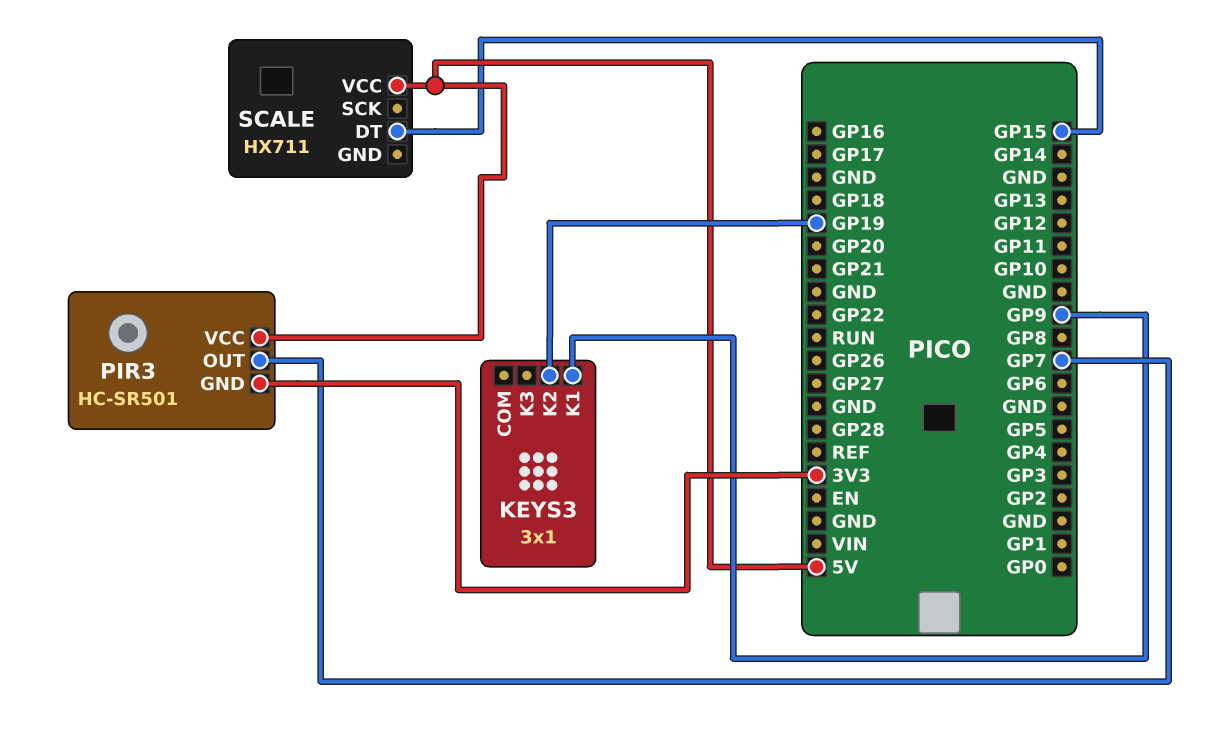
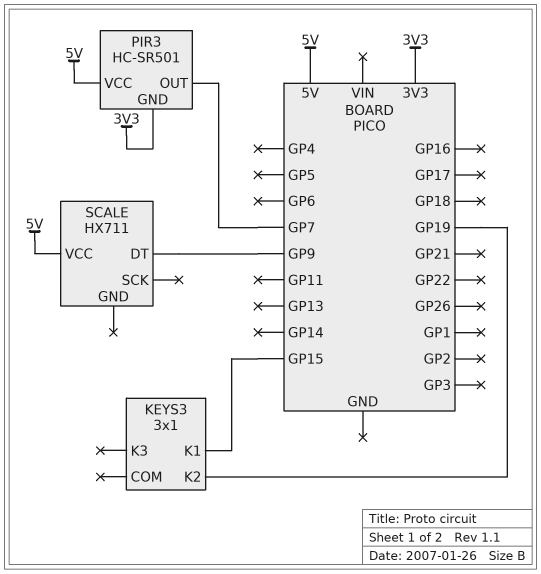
KEYS3 pin K1: GP9 -> GP15
SCALE pin DT: GP15 -> GP9

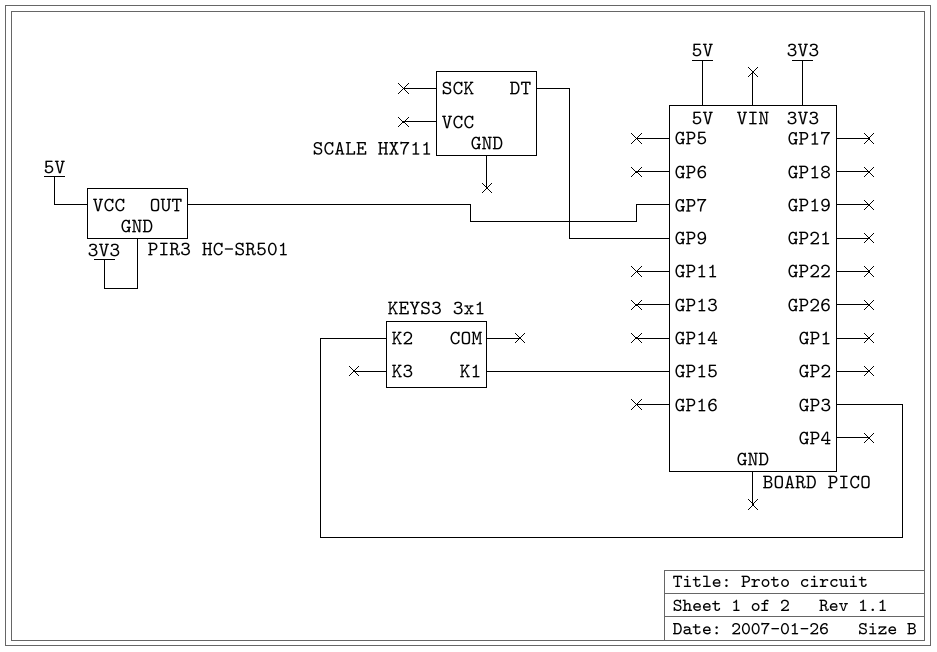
KEYS3 pin K2: GP19 -> GP3
SCALE pin VCC: 5V -> none

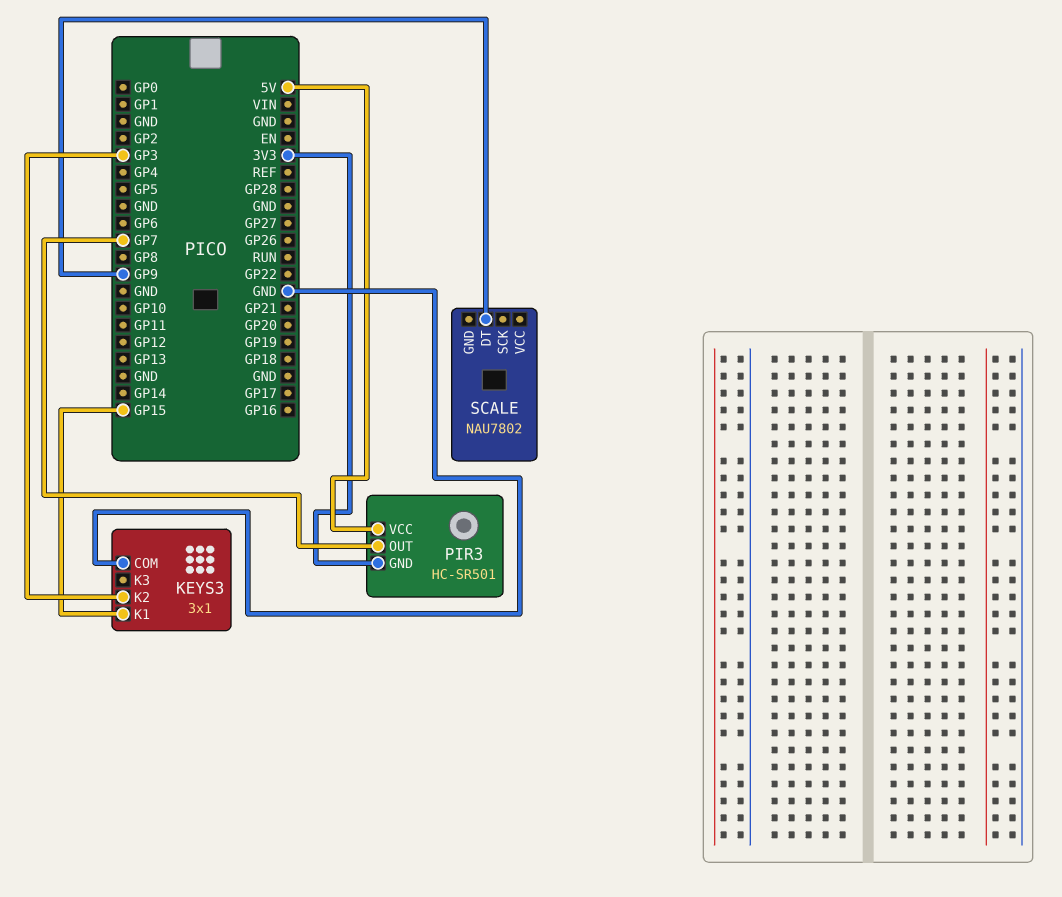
KEYS3 pin COM: none -> GND
SCALE: HX711 -> NAU7802

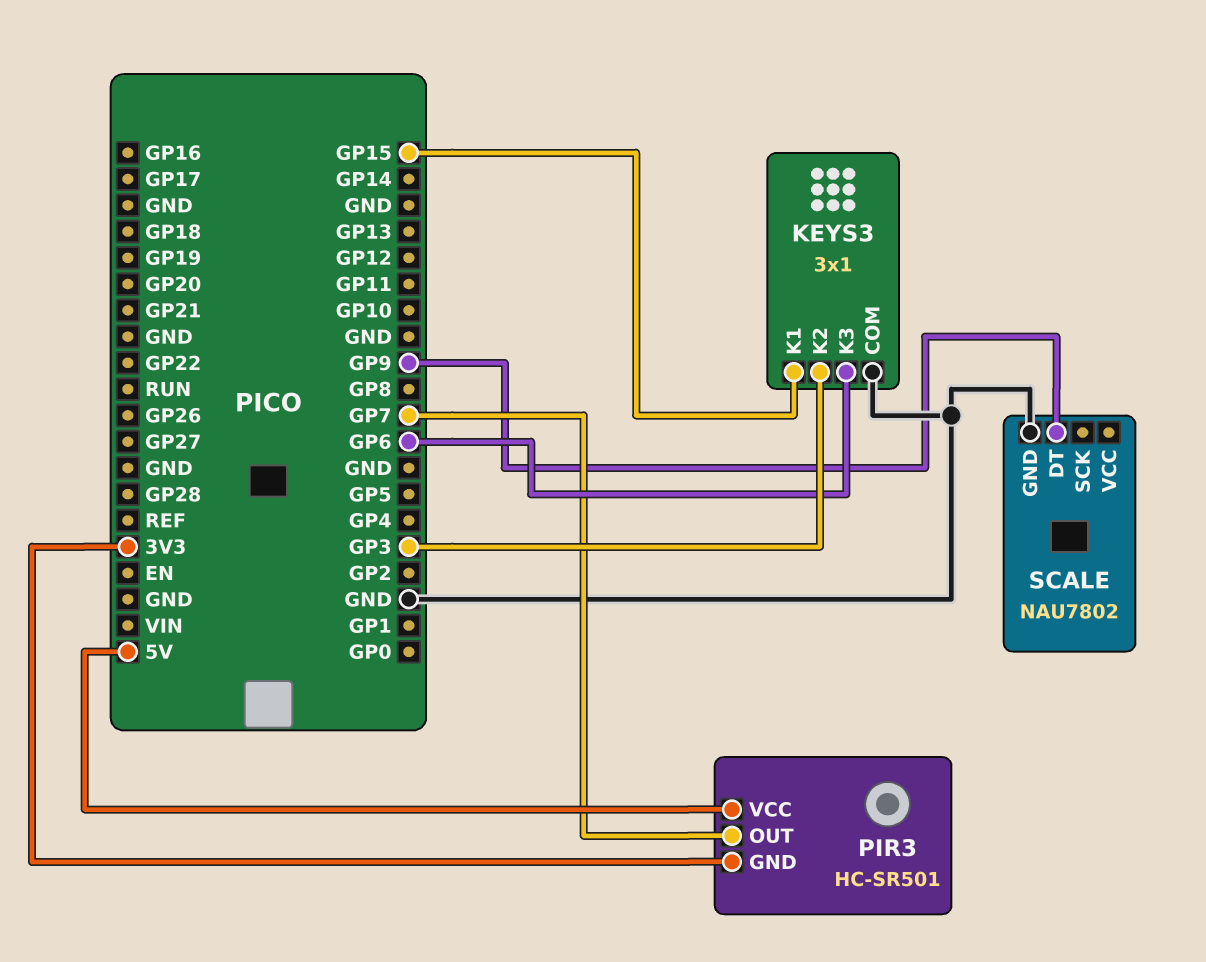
KEYS3 pin K3: none -> GP6
SCALE pin GND: none -> GND

